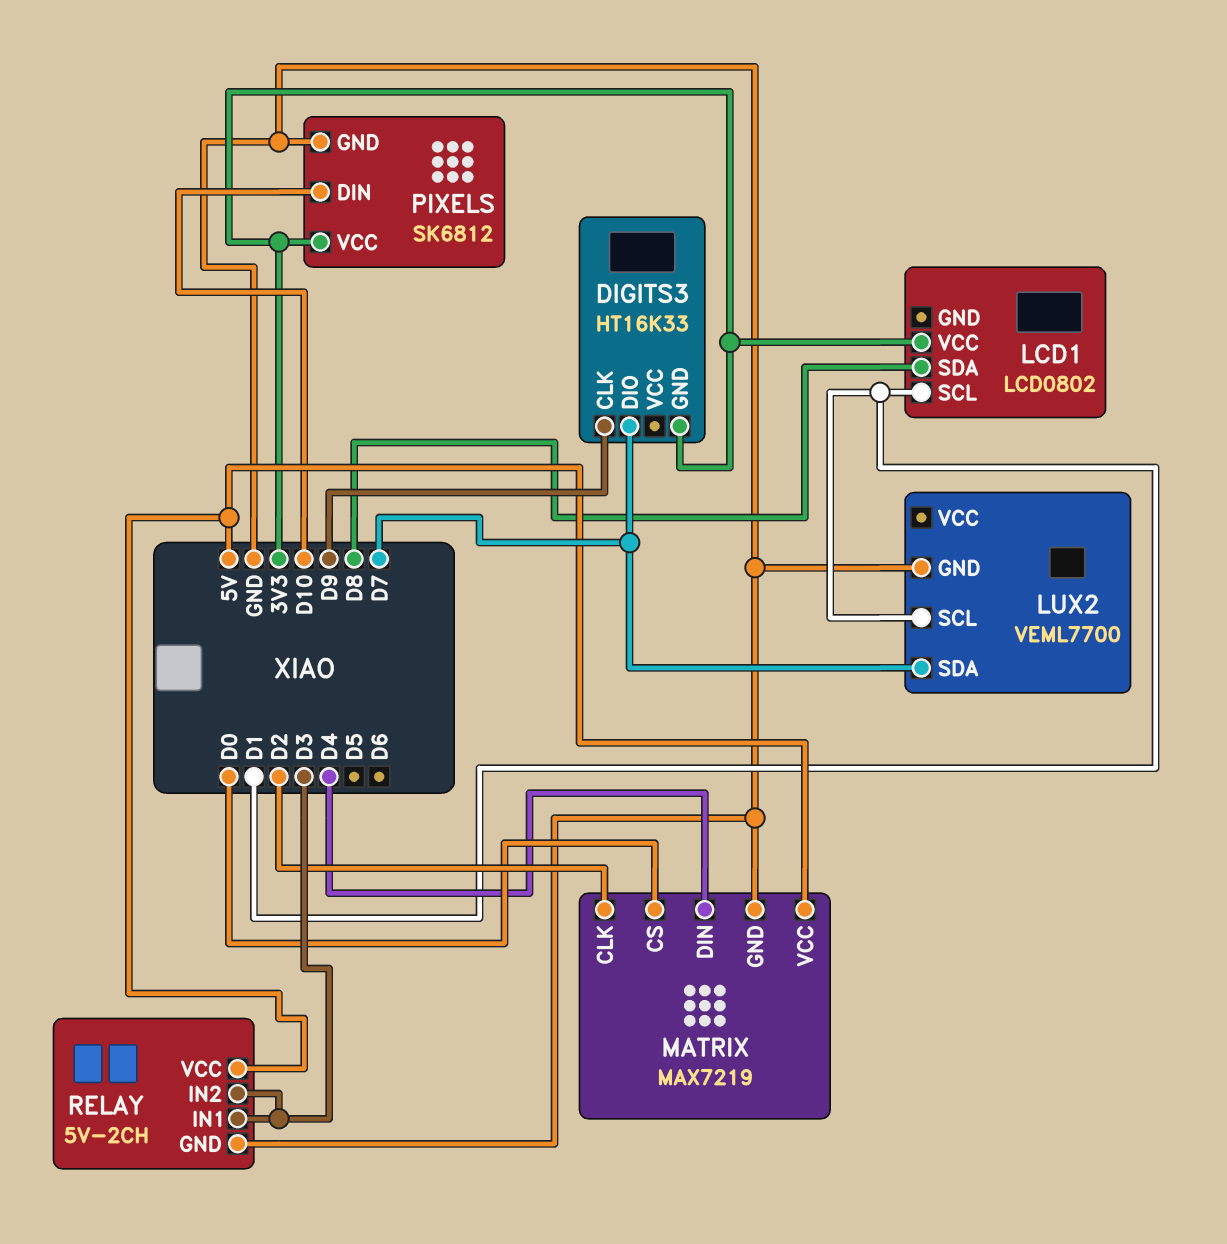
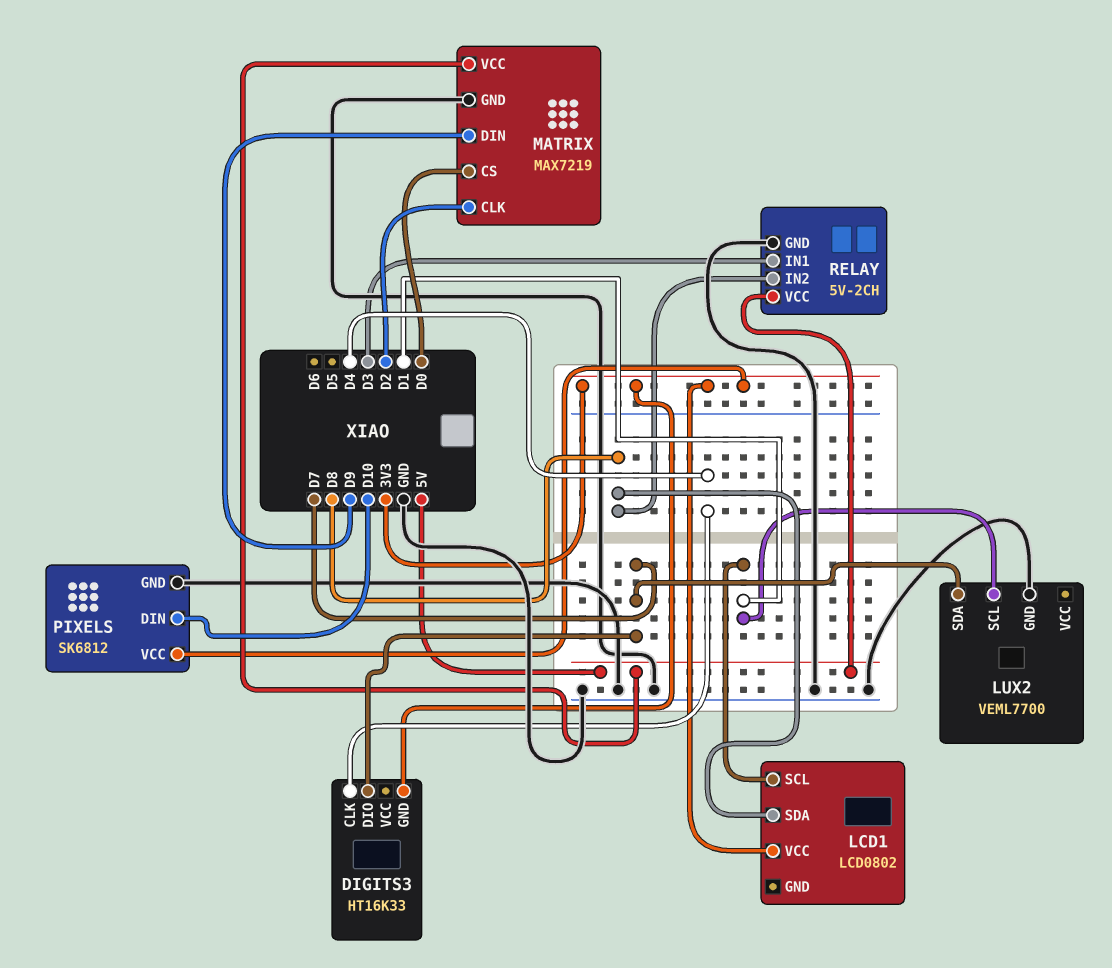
DIGITS3 pin CLK: D9 -> D4
MATRIX pin DIN: D4 -> D9
RELAY pin IN2: D3 -> D8

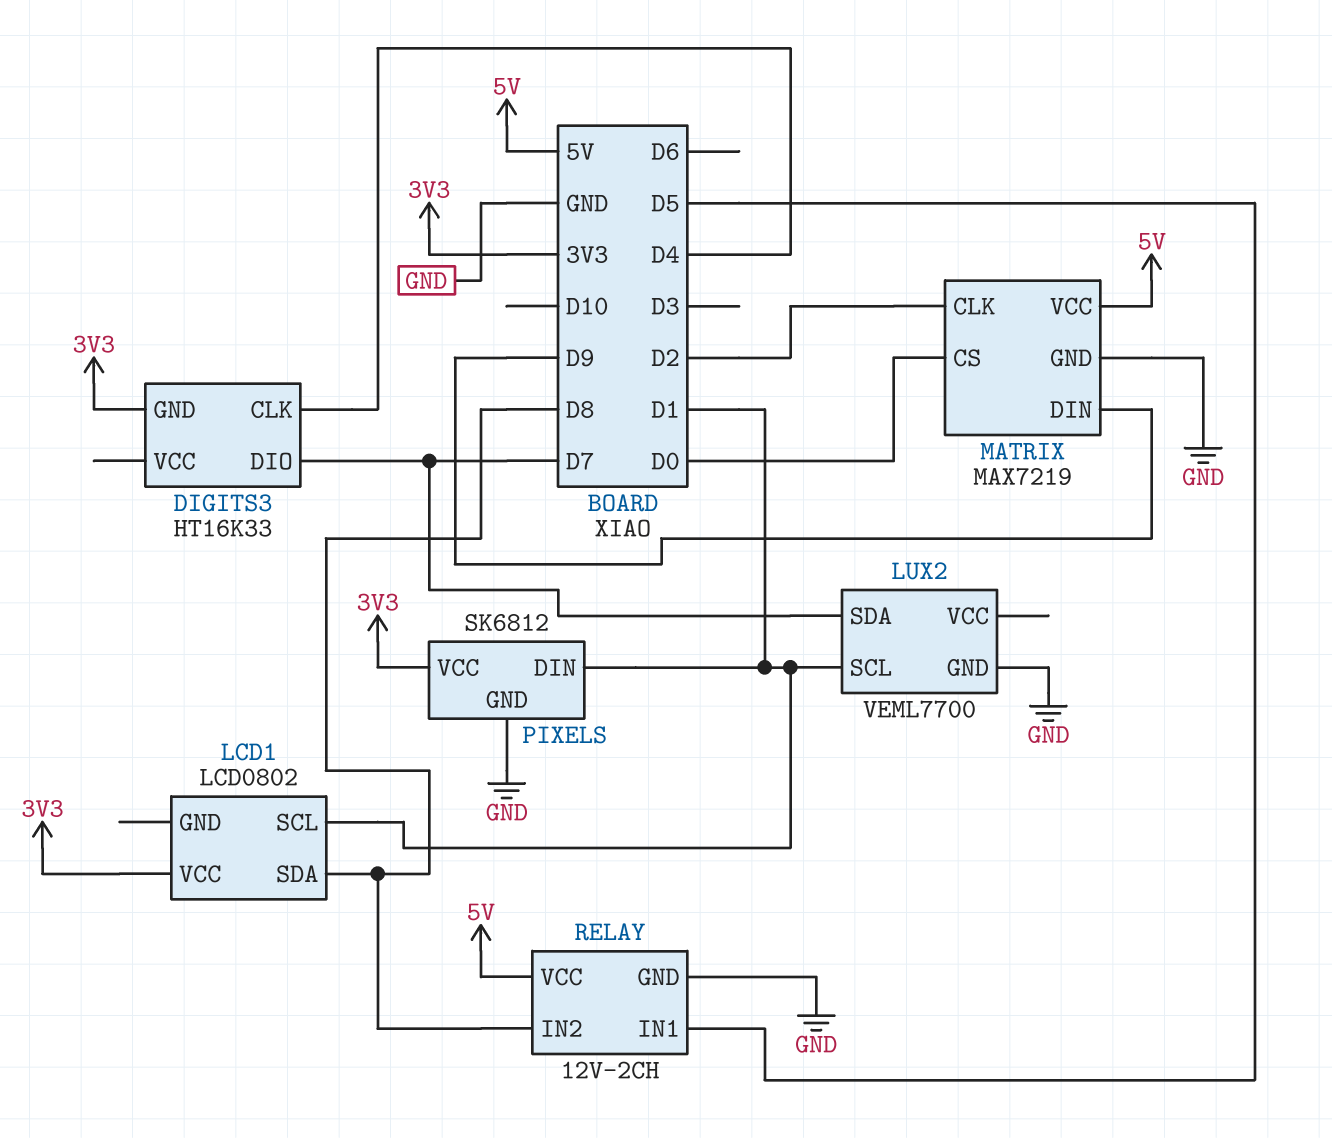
PIXELS pin DIN: D10 -> D1
RELAY: 5V-2CH -> 12V-2CH
RELAY pin IN1: D3 -> D5

